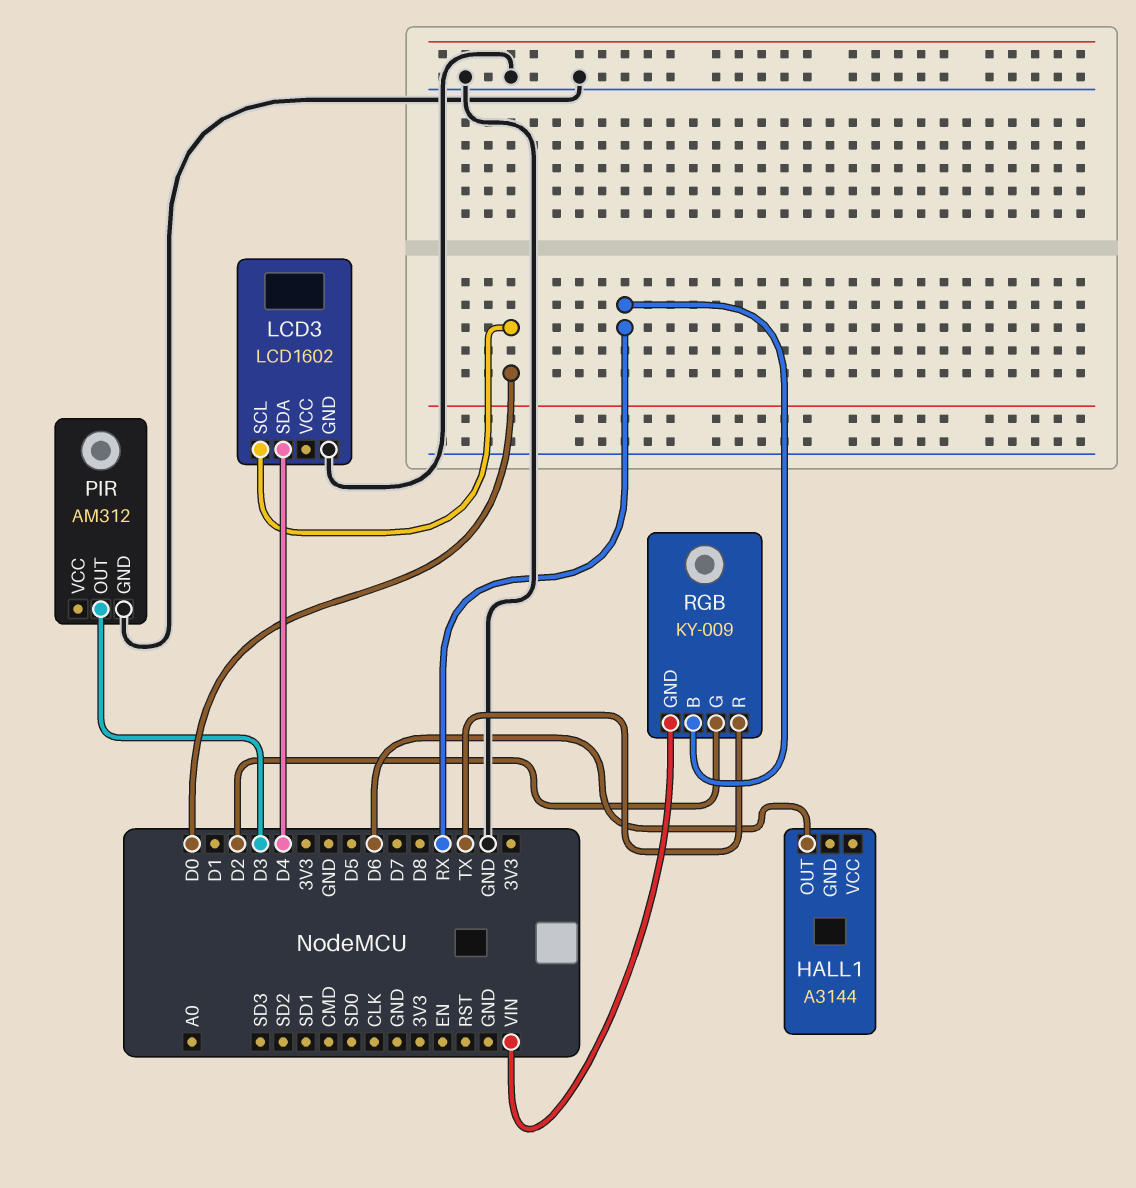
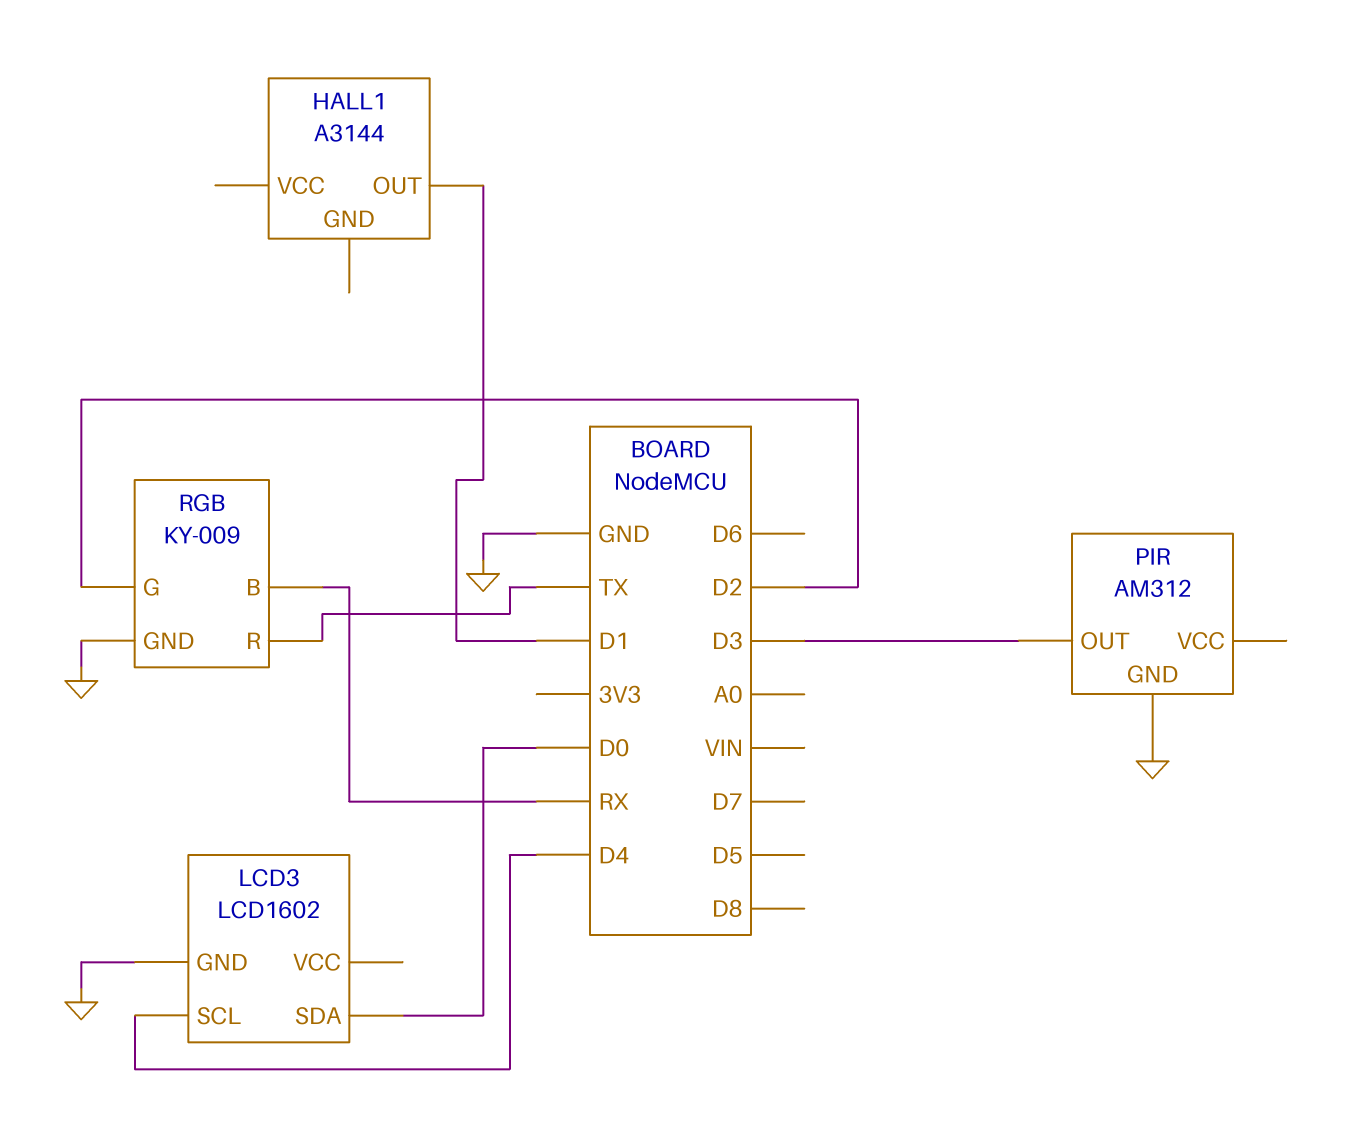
HALL1 pin OUT: D6 -> D1
LCD3 pin SCL: D0 -> D4
LCD3 pin SDA: D4 -> D0
RGB pin GND: VIN -> GND

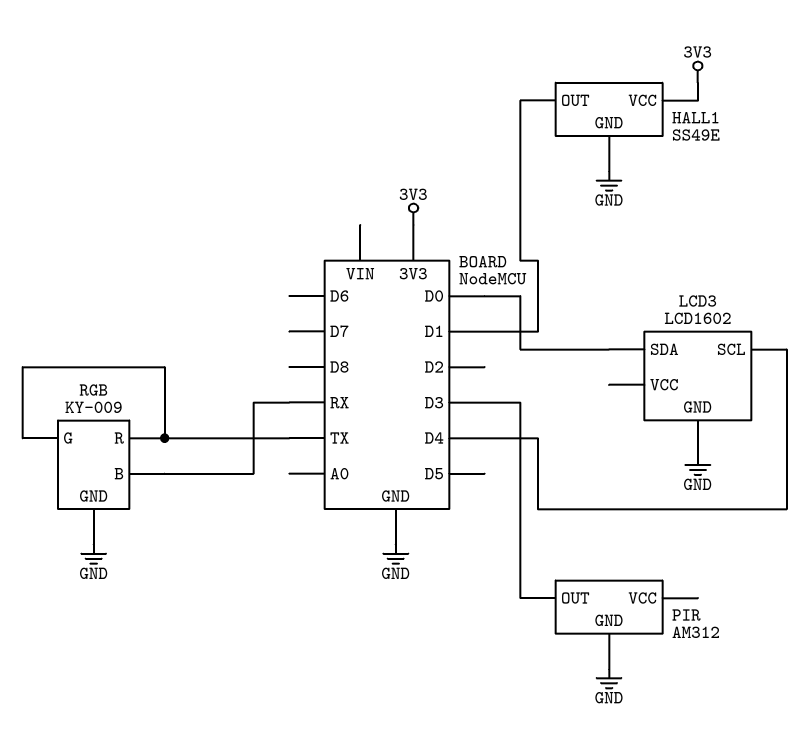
HALL1: A3144 -> SS49E
HALL1 pin GND: none -> GND
HALL1 pin VCC: none -> 3V3
RGB pin G: D2 -> TX

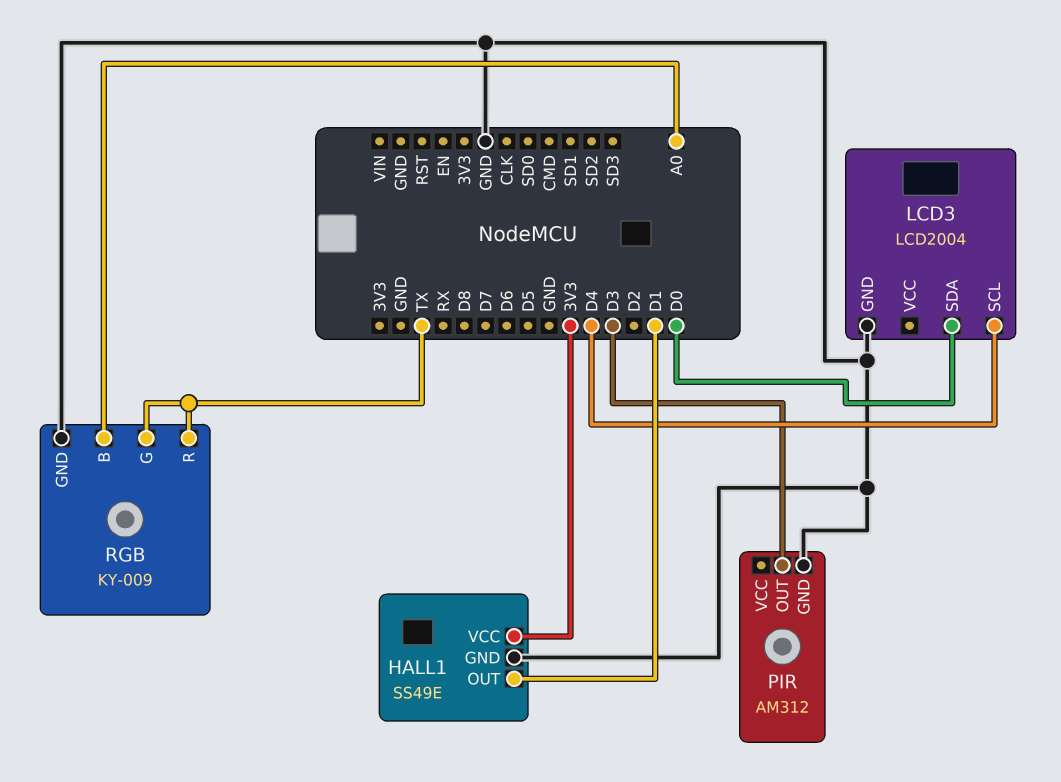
LCD3: LCD1602 -> LCD2004
RGB pin B: RX -> A0

